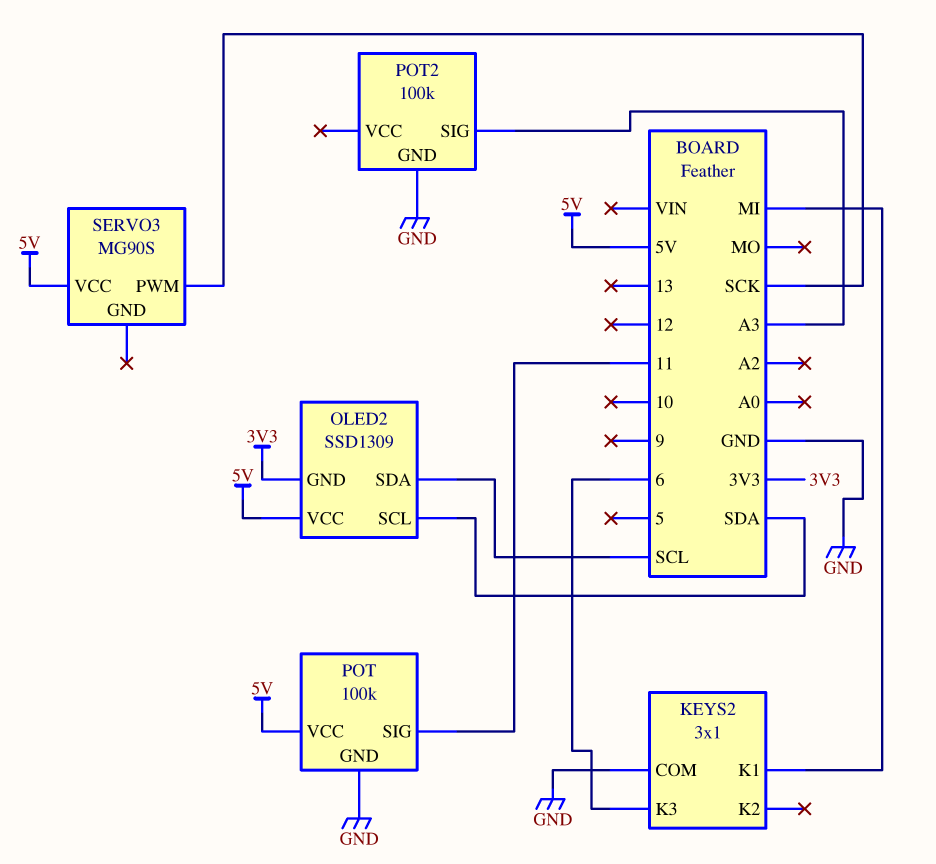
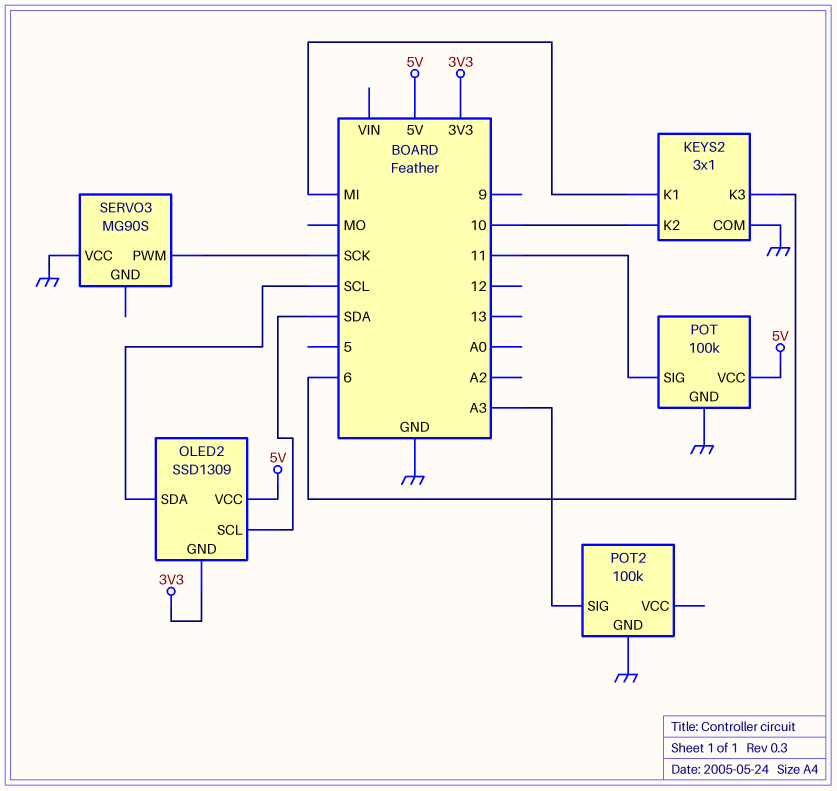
KEYS2 pin K2: none -> 10
SERVO3 pin VCC: 5V -> GND

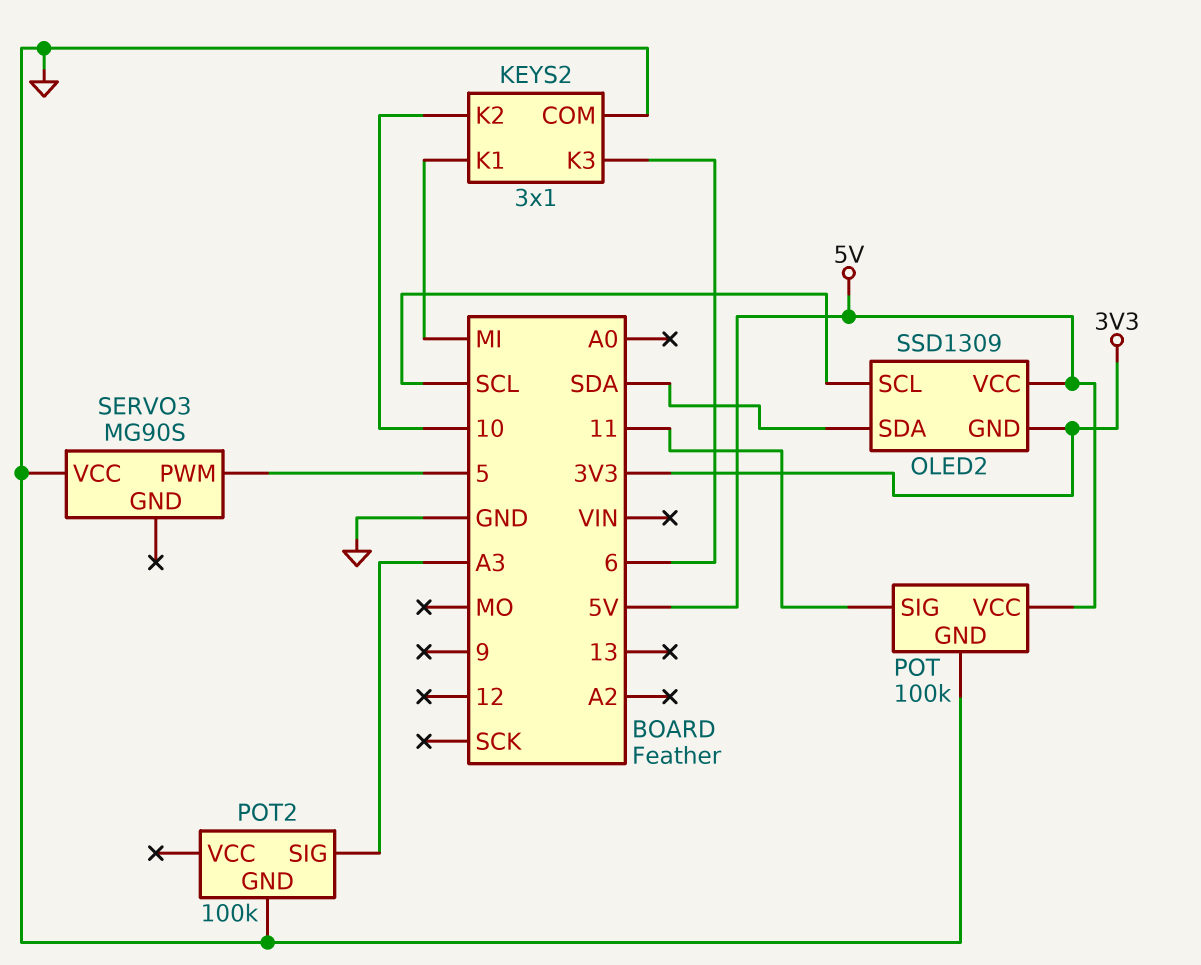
OLED2 pin SCL: SDA -> SCL
OLED2 pin SDA: SCL -> SDA
SERVO3 pin PWM: SCK -> 5

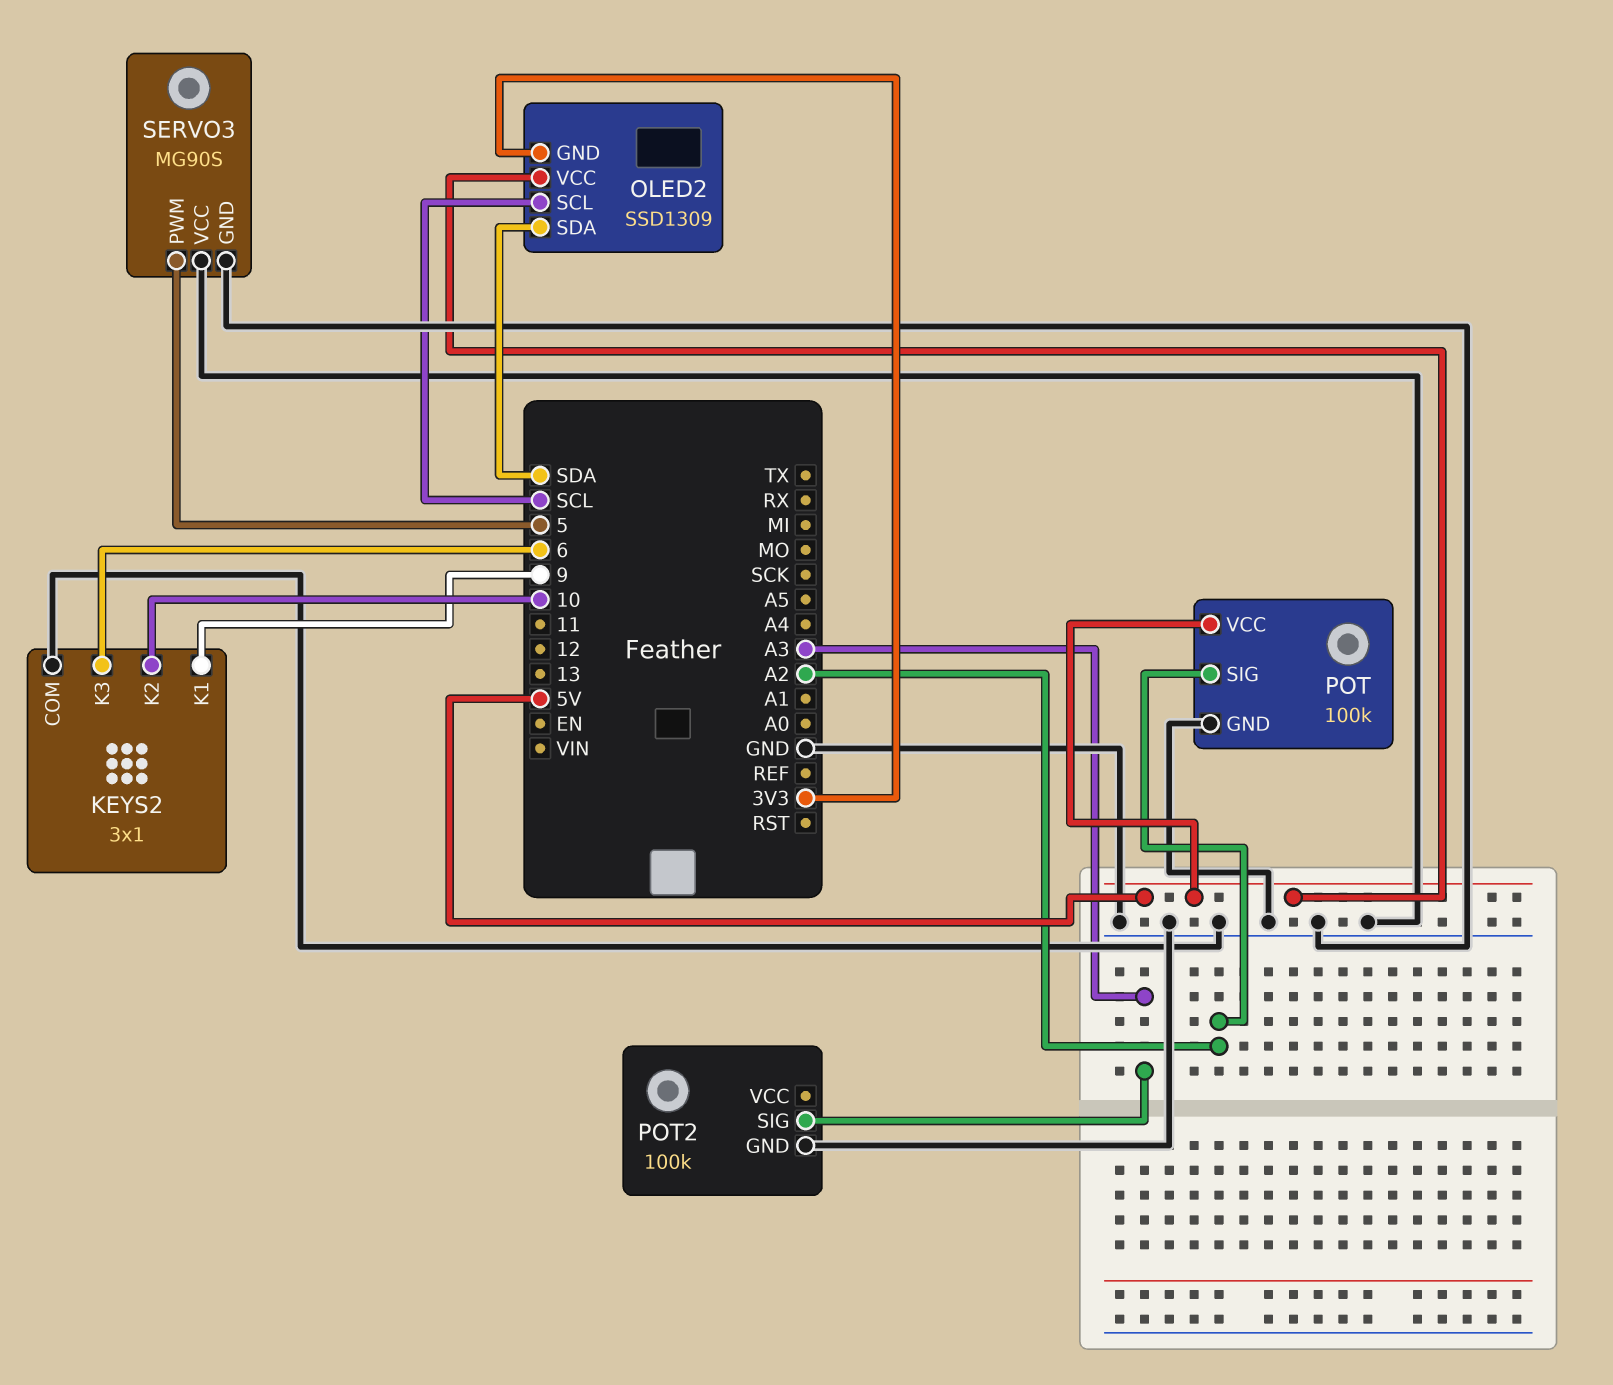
KEYS2 pin K1: MI -> 9
POT pin SIG: 11 -> A2
SERVO3 pin GND: none -> GND

